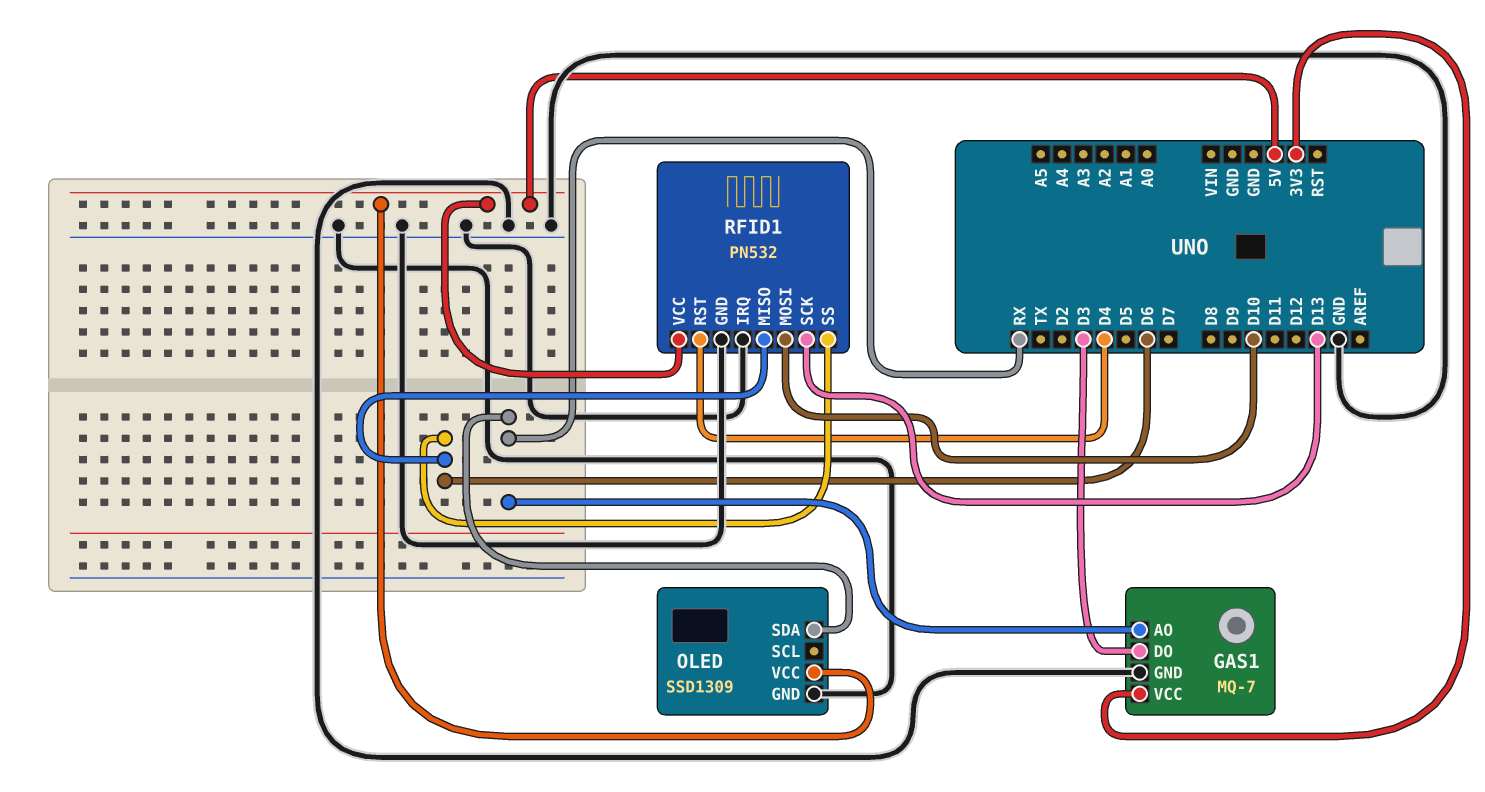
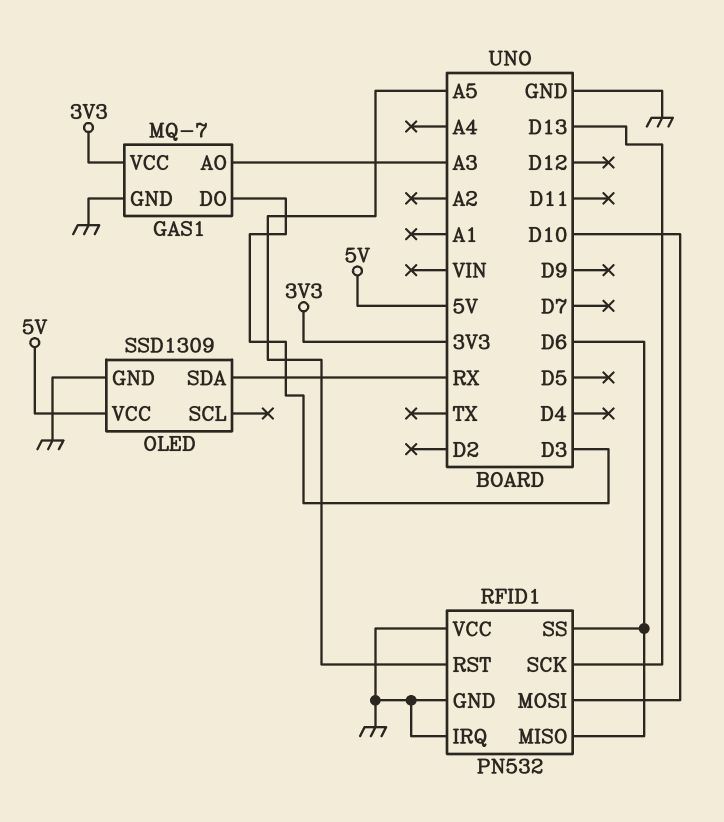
GAS1 pin AO: RX -> A3
RFID1 pin RST: D4 -> A5
RFID1 pin VCC: 5V -> GND

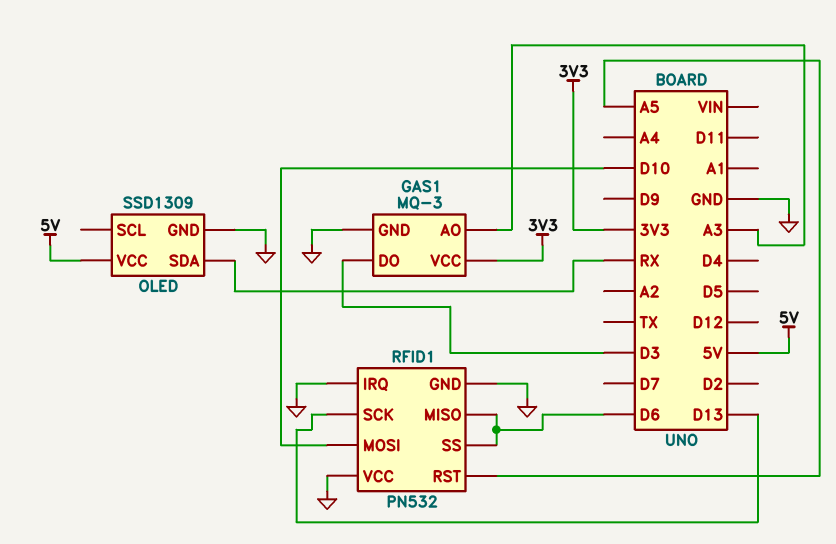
GAS1: MQ-7 -> MQ-3

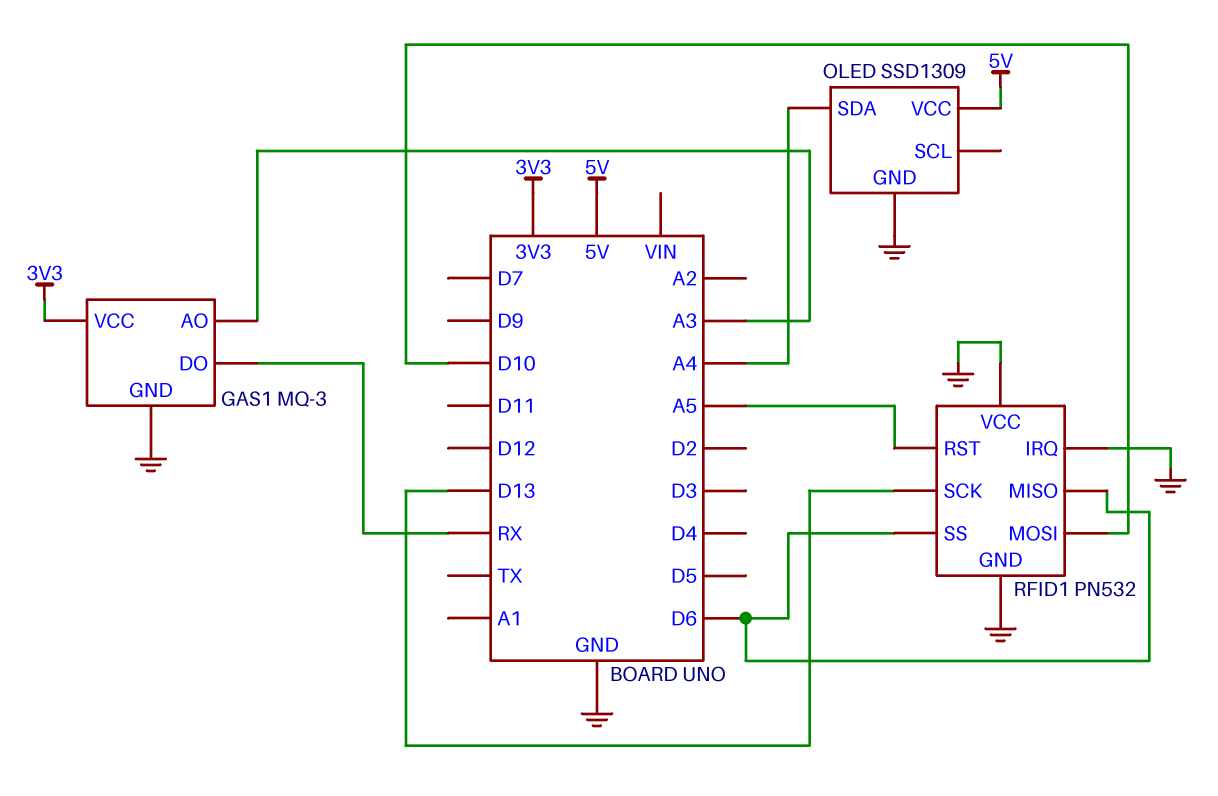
GAS1 pin DO: D3 -> RX
OLED pin SDA: RX -> A4

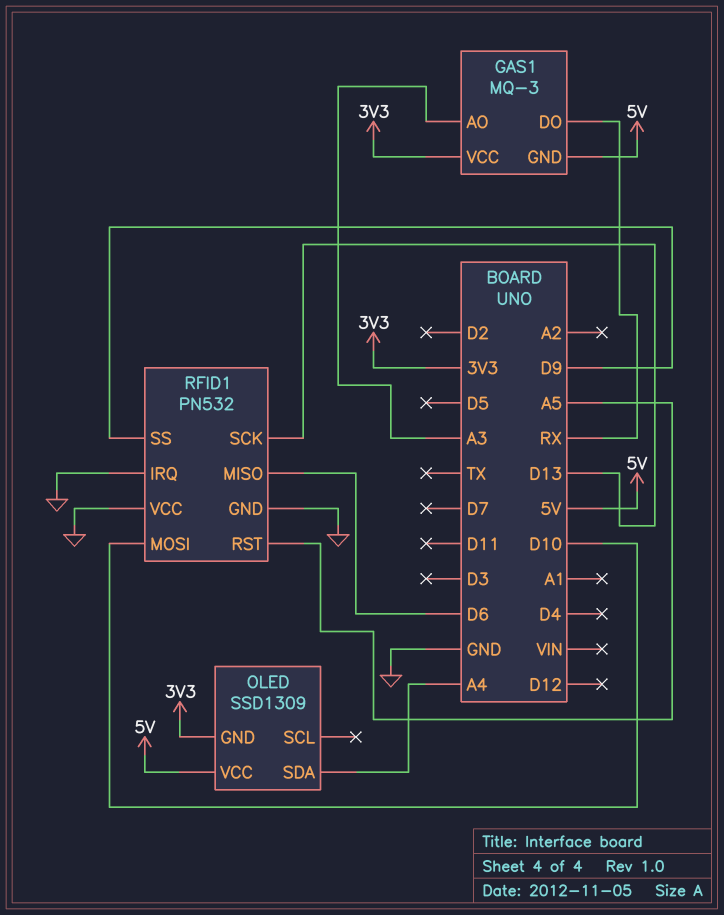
GAS1 pin GND: GND -> 5V
OLED pin GND: GND -> 3V3
RFID1 pin SS: D6 -> D9

